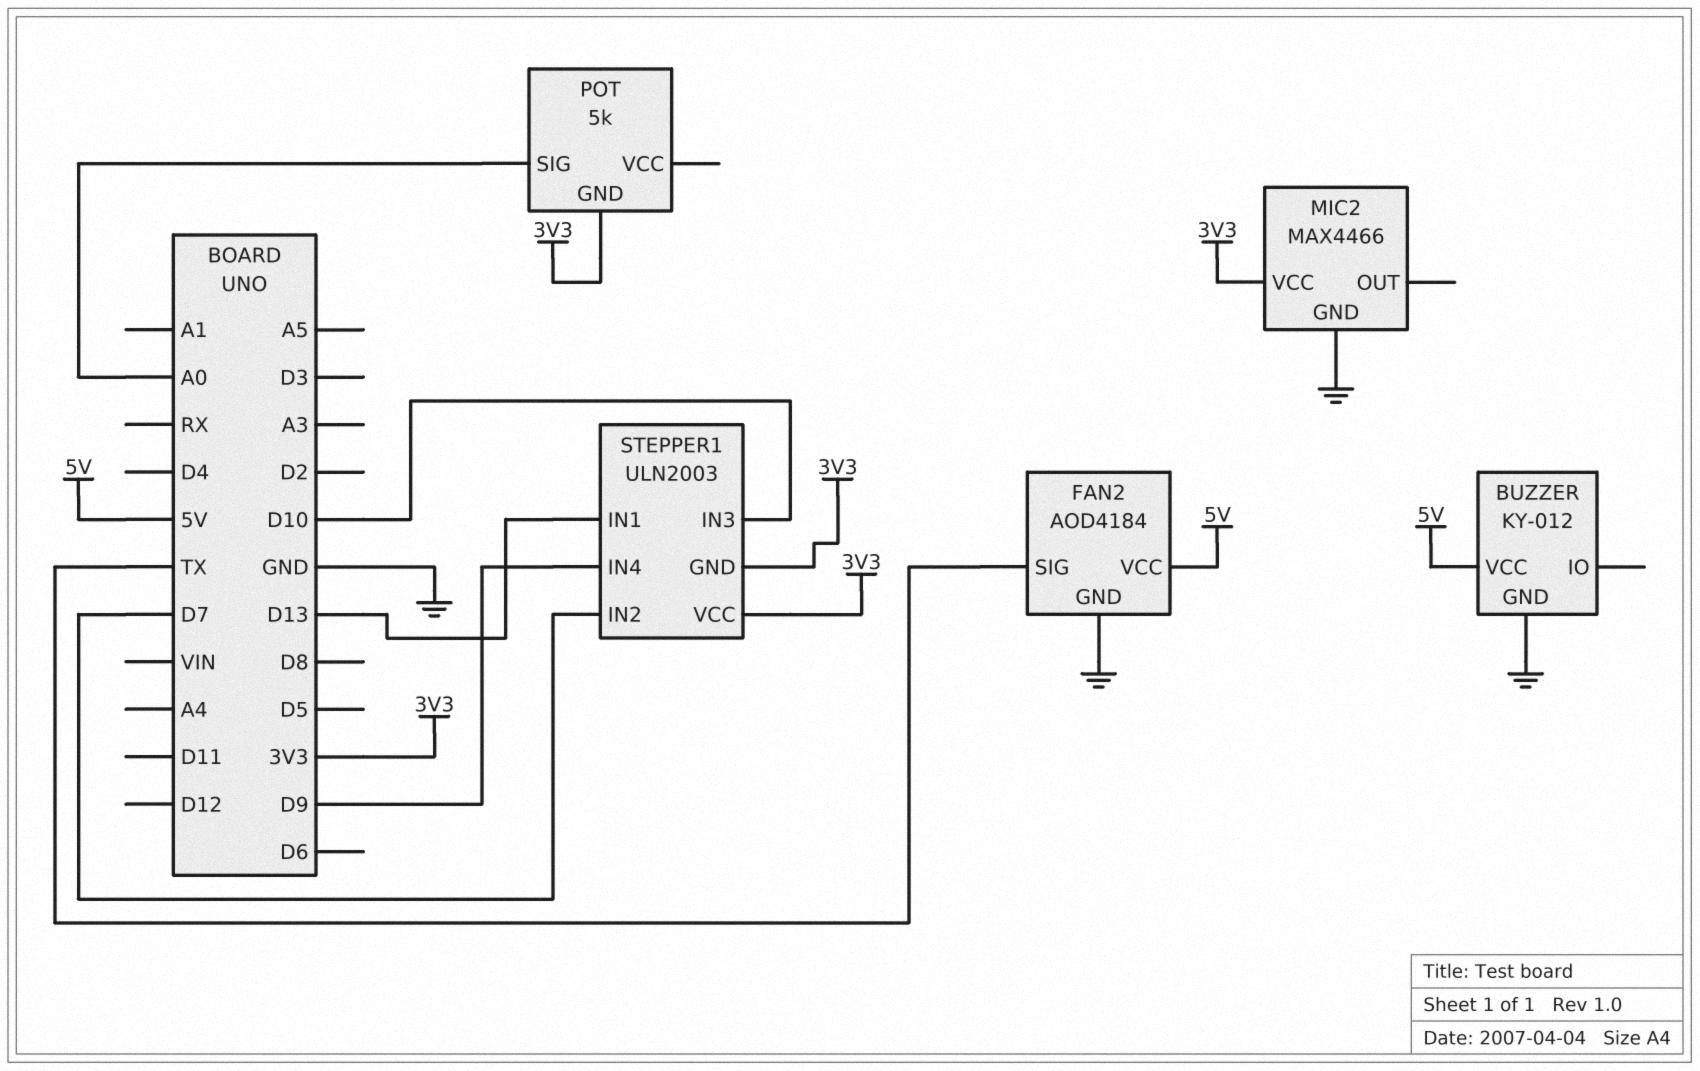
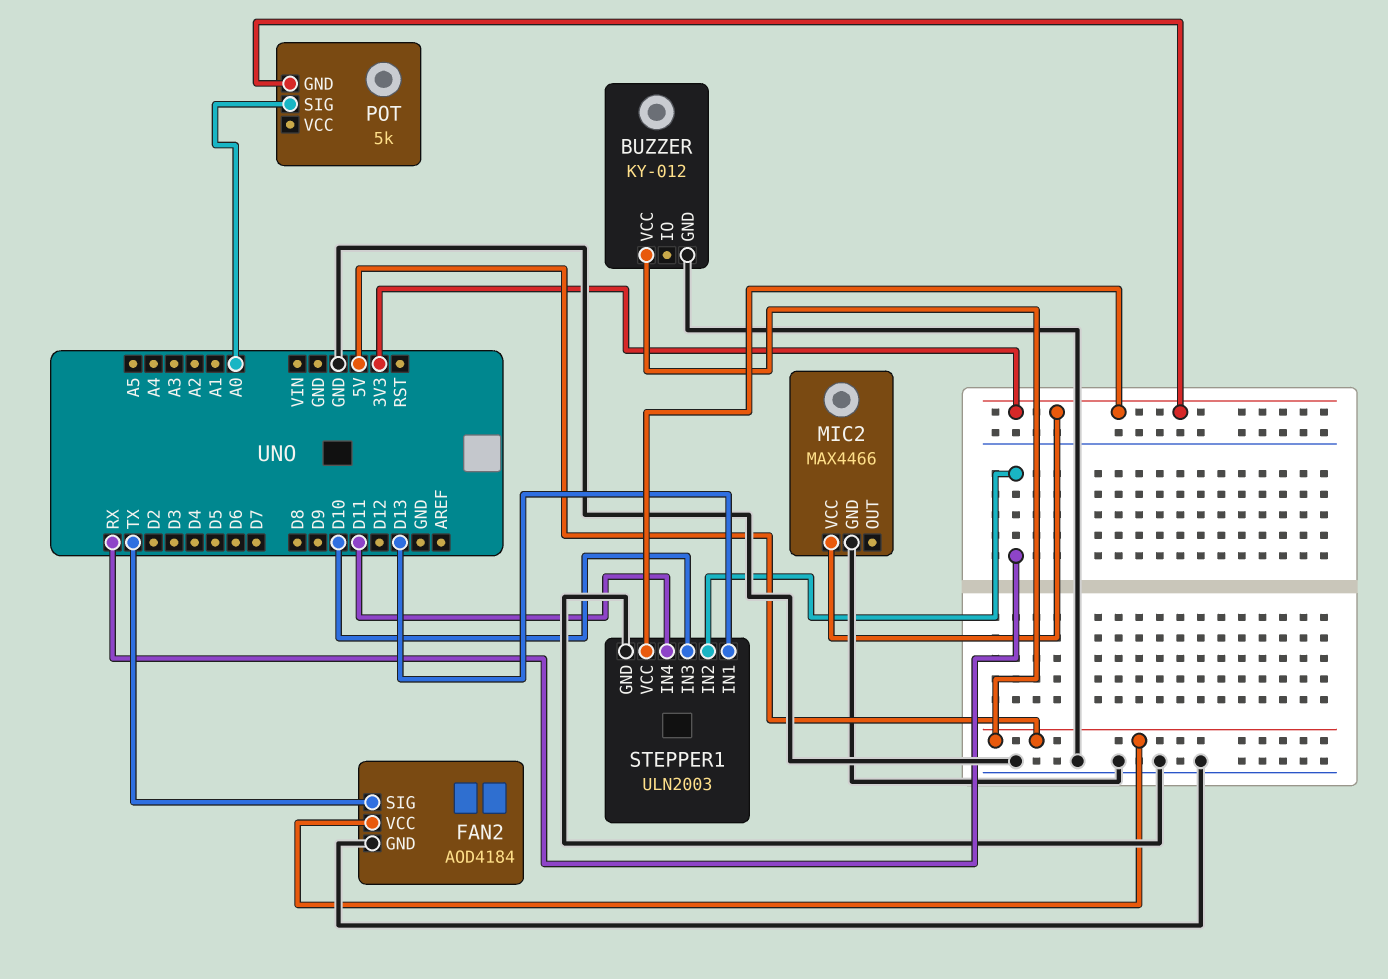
STEPPER1 pin GND: 3V3 -> GND
STEPPER1 pin IN2: D7 -> RX
STEPPER1 pin IN4: D9 -> D11

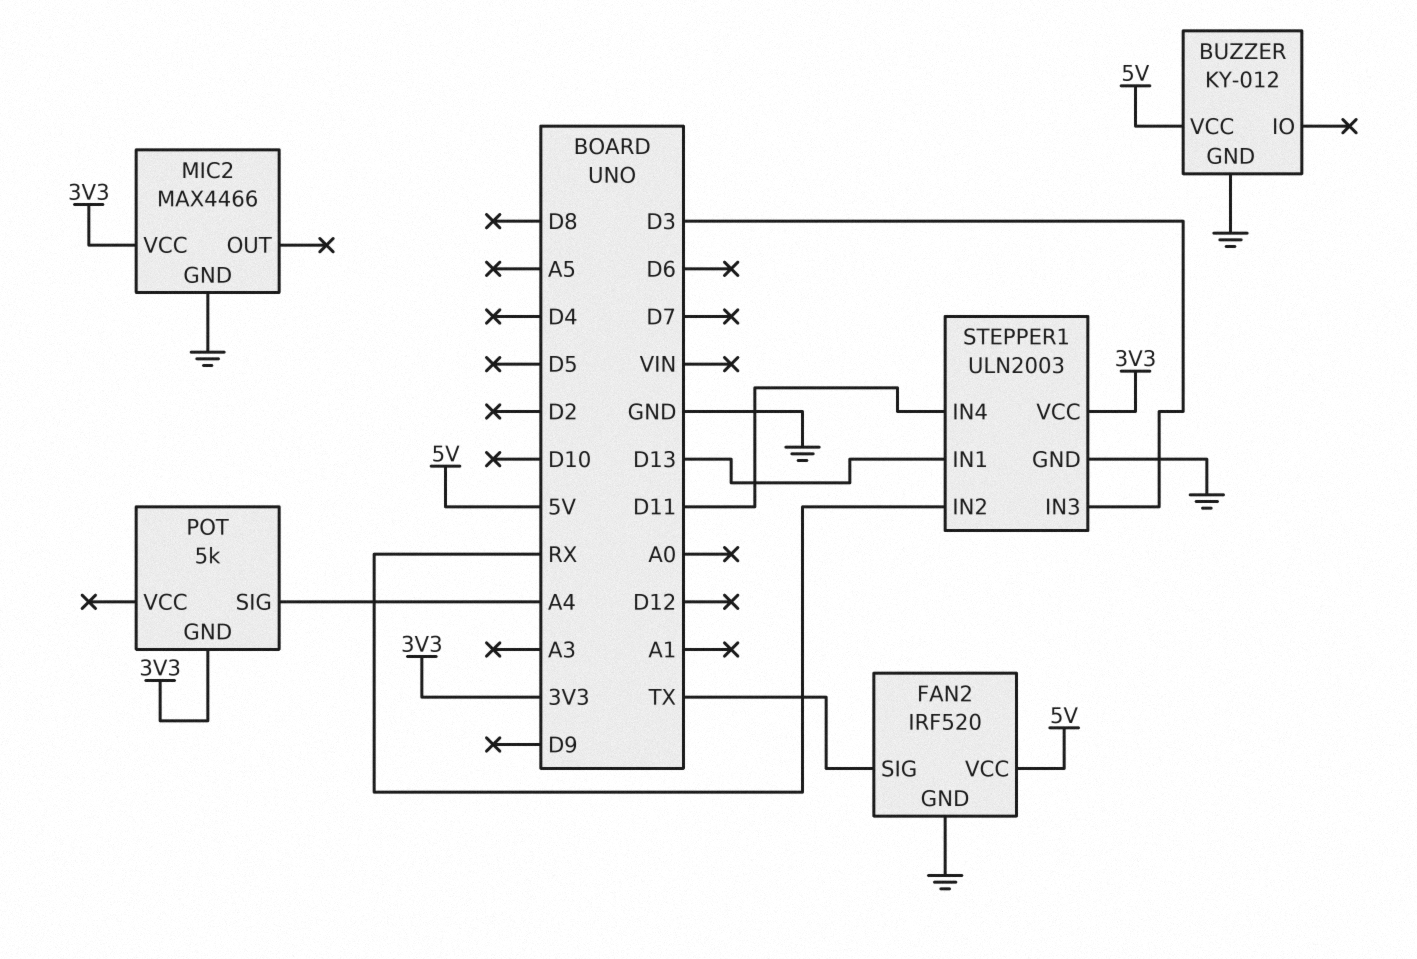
FAN2: AOD4184 -> IRF520
POT pin SIG: A0 -> A4
STEPPER1 pin IN3: D10 -> D3

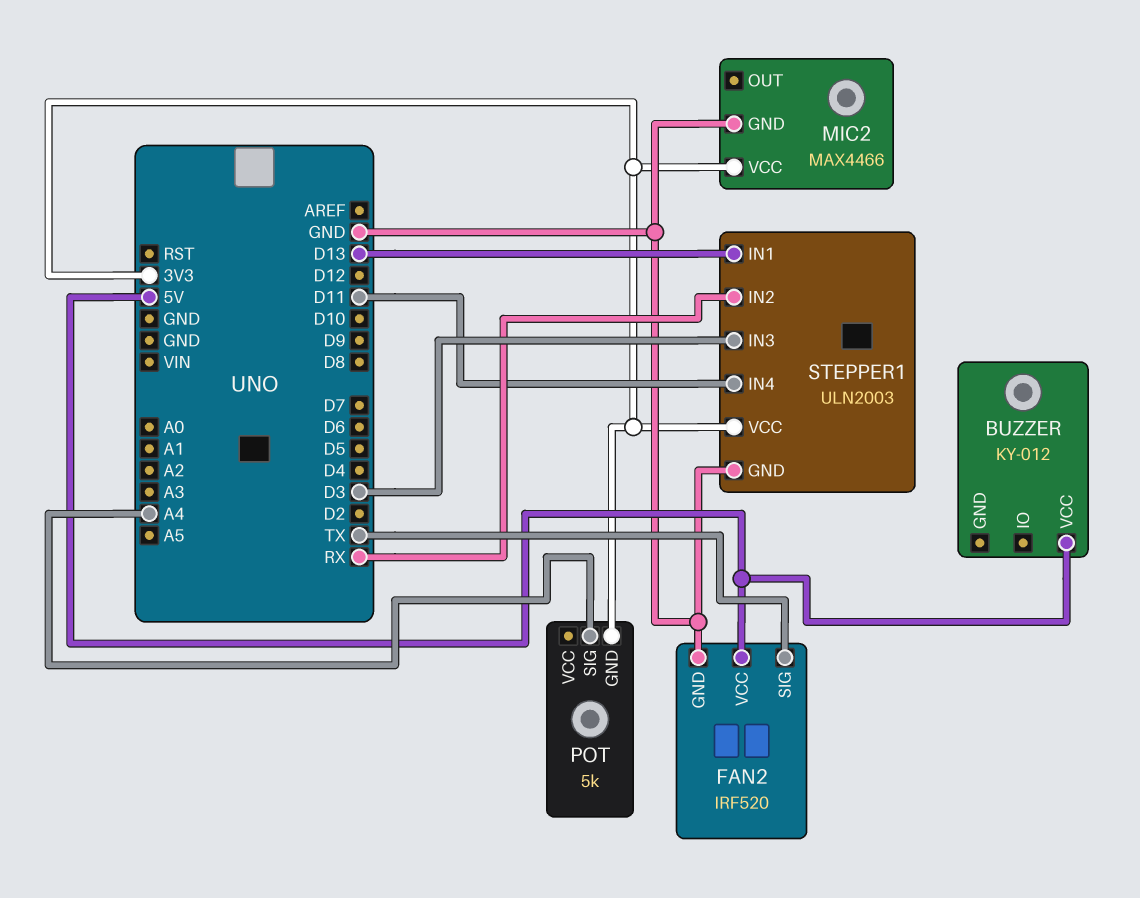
BUZZER pin GND: GND -> none

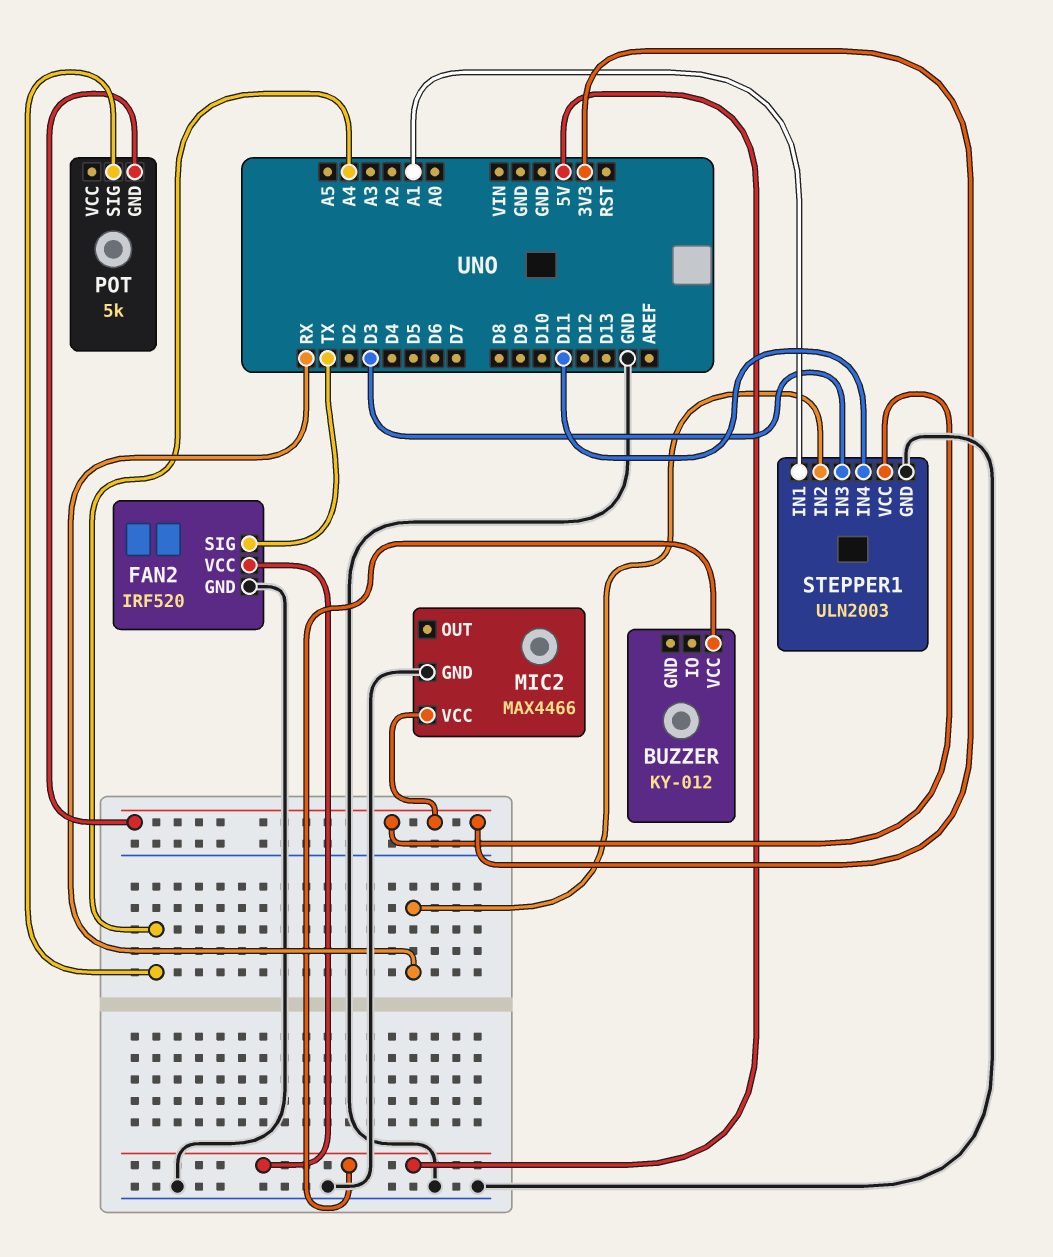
STEPPER1 pin IN1: D13 -> A1

